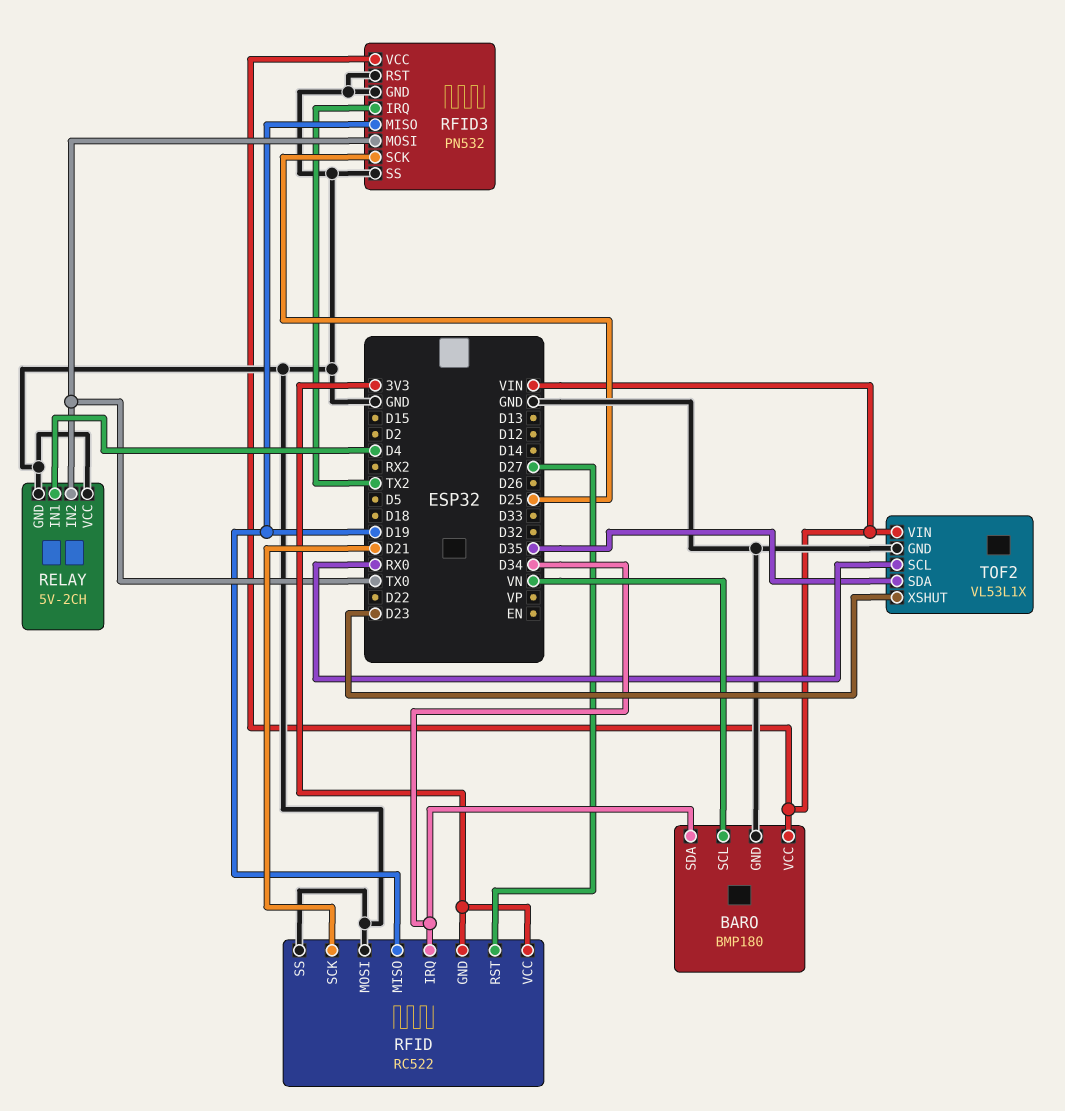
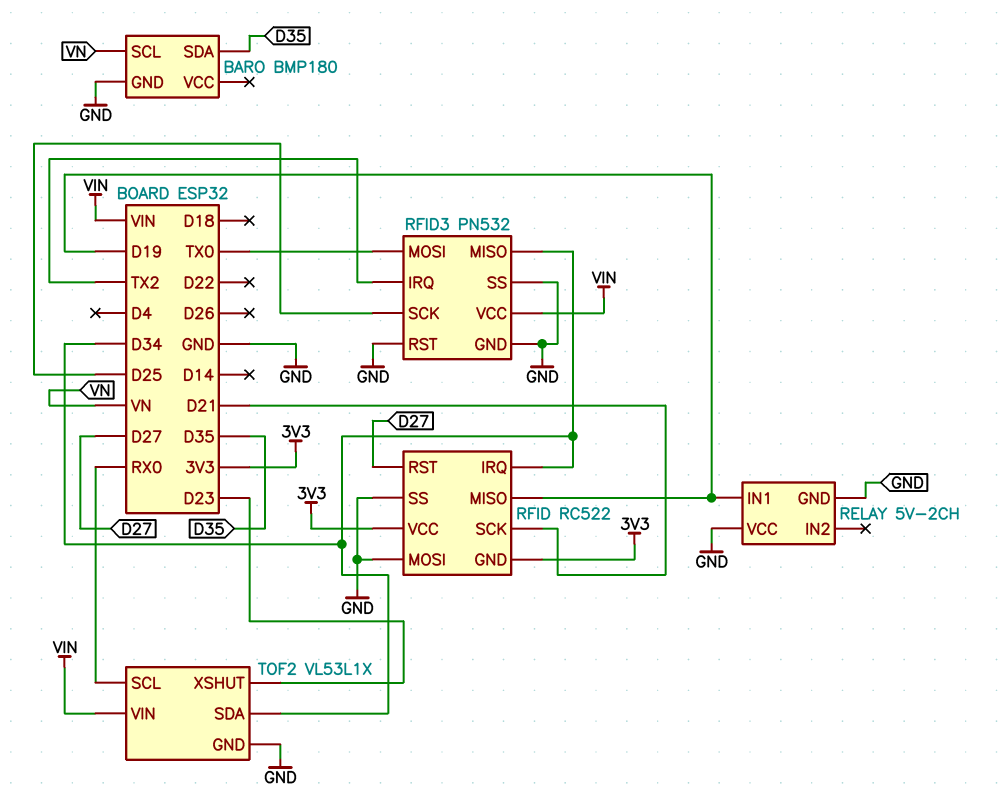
BARO pin SDA: D34 -> D35
BARO pin VCC: VIN -> none
RELAY pin IN1: D4 -> D19
RELAY pin IN2: TX0 -> none
RFID3 pin MISO: D19 -> D34
TOF2 pin SDA: D35 -> D34

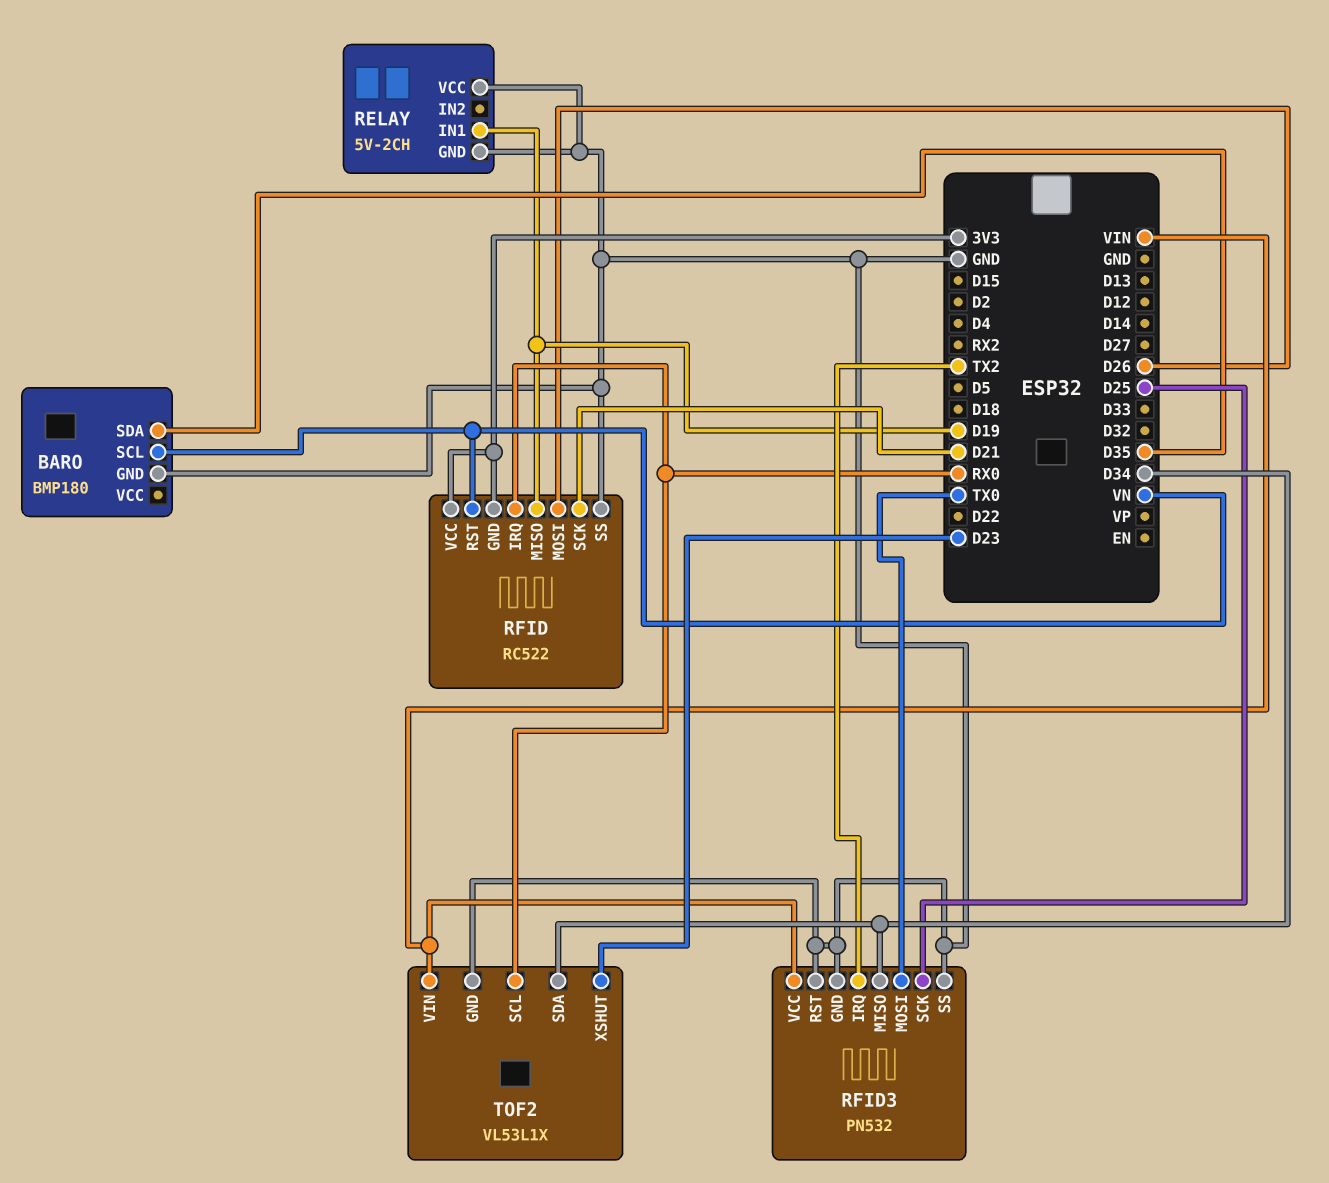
RFID pin IRQ: D34 -> RX0
RFID pin MOSI: GND -> D26
RFID pin RST: D27 -> VN

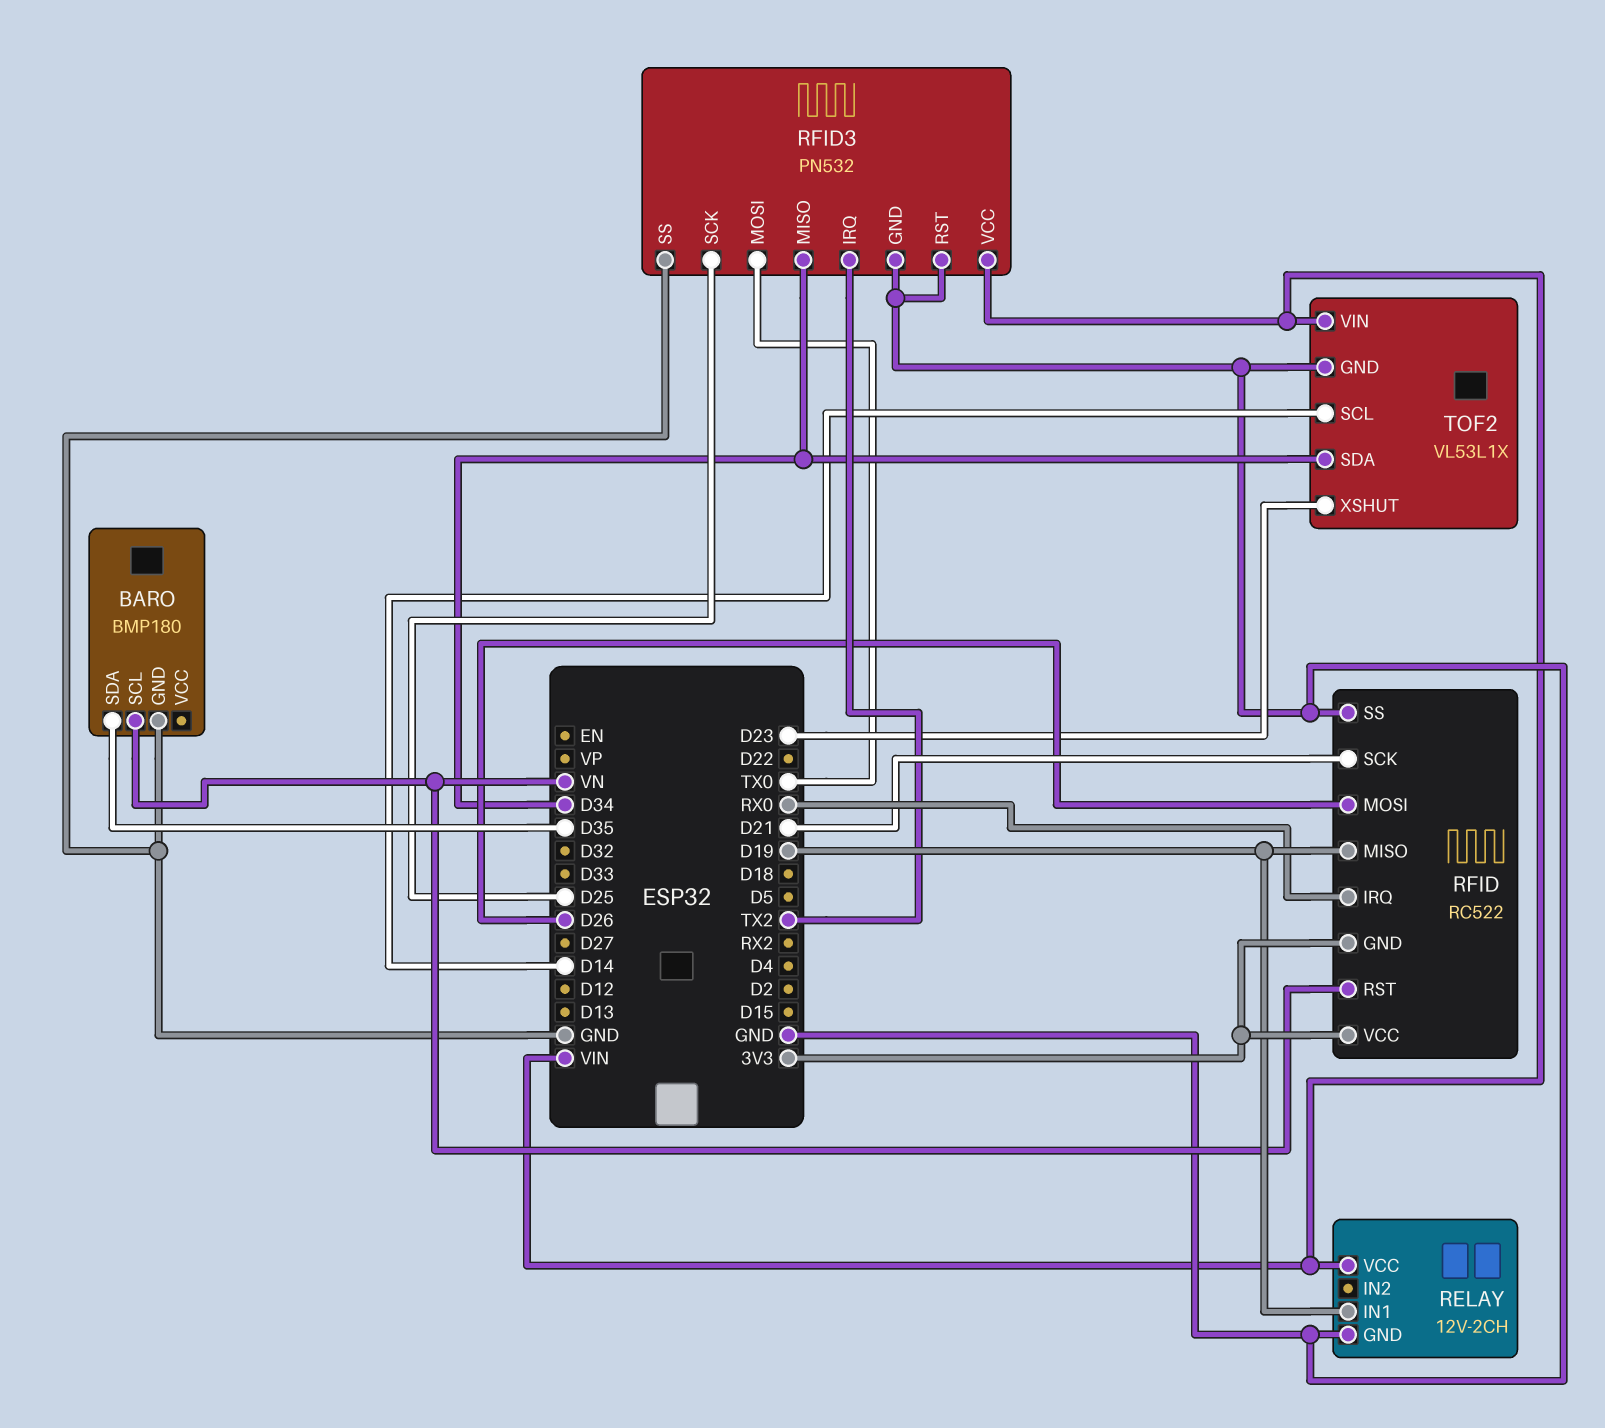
RELAY: 5V-2CH -> 12V-2CH
RELAY pin VCC: GND -> VIN
TOF2 pin SCL: RX0 -> D14

